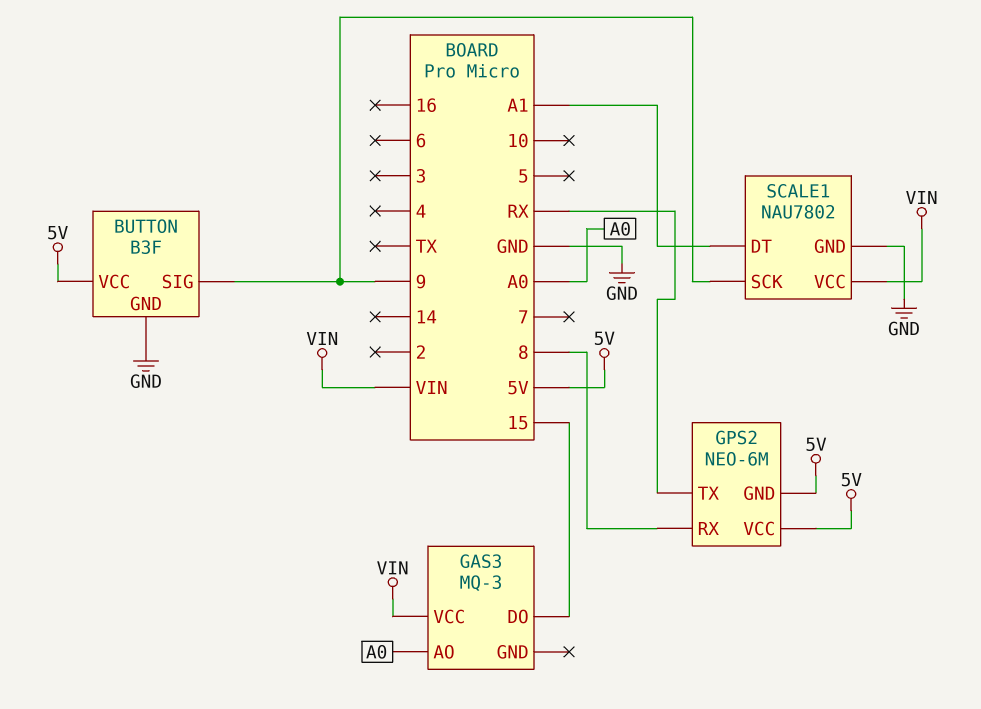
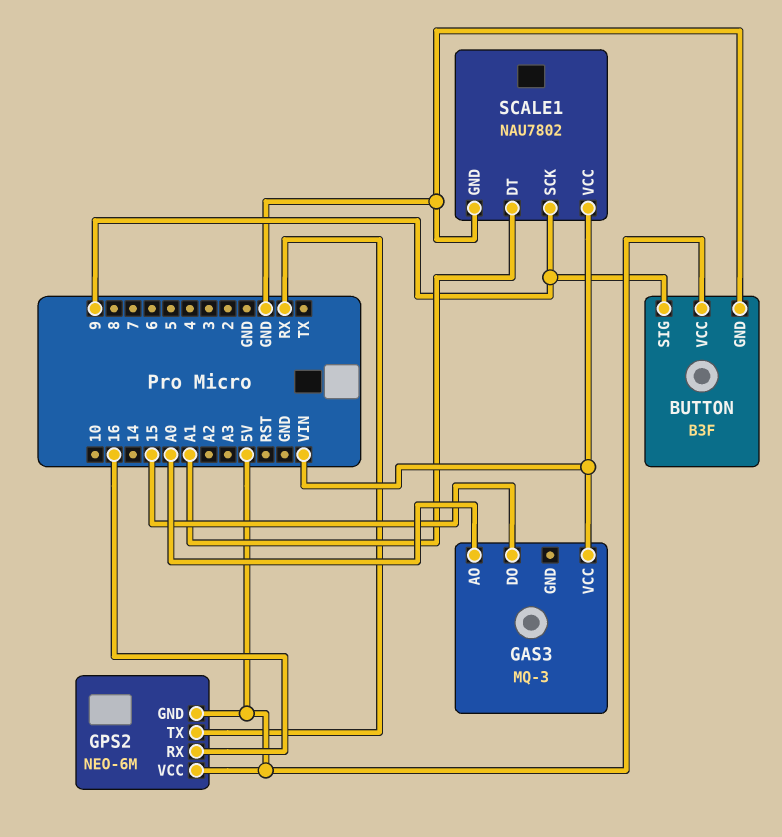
GPS2 pin RX: 8 -> 16

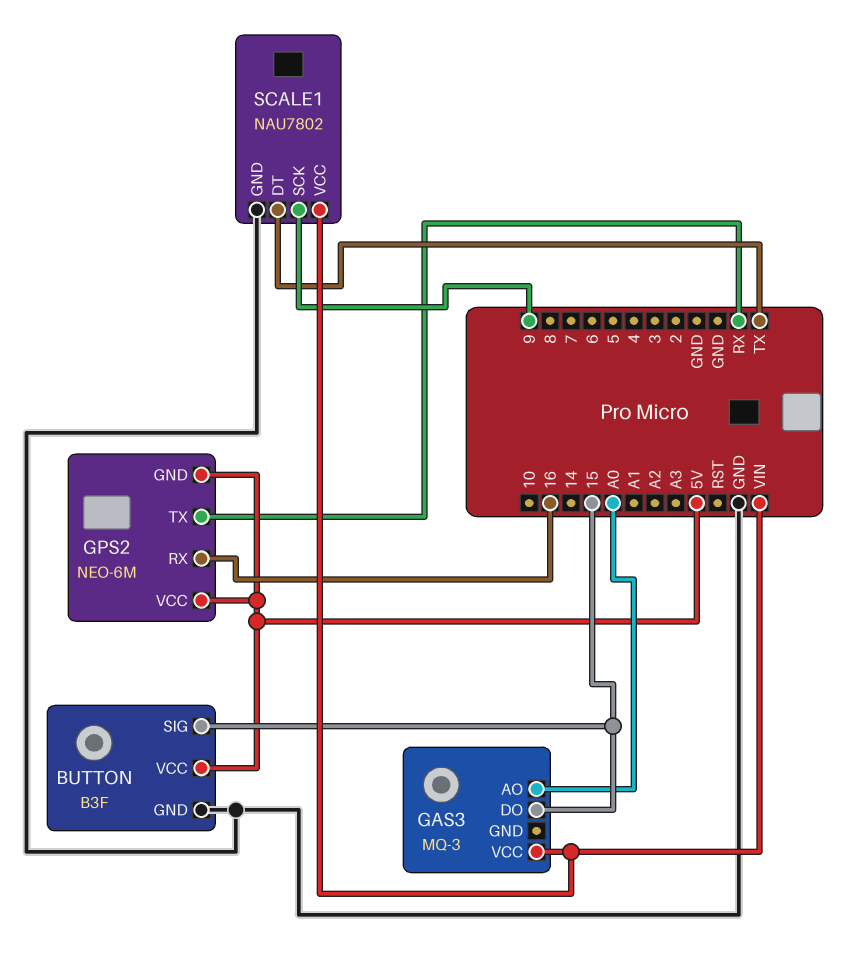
BUTTON pin SIG: 9 -> 15
SCALE1 pin DT: A1 -> TX

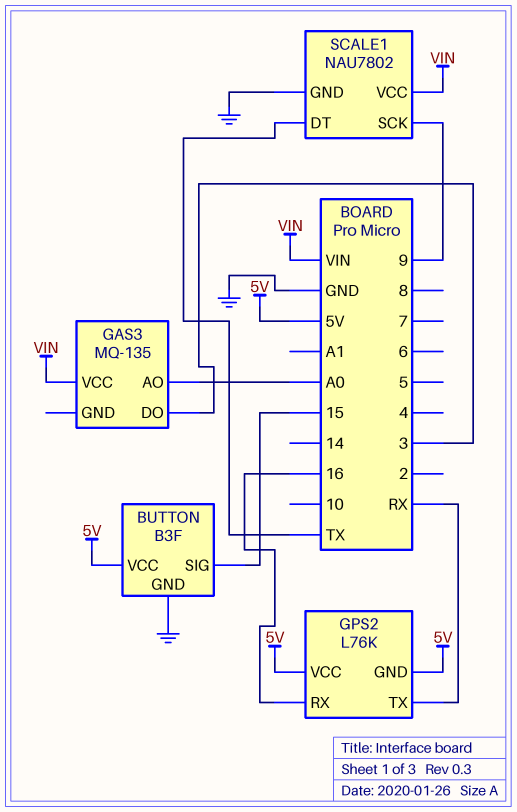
GAS3: MQ-3 -> MQ-135
GAS3 pin DO: 15 -> 3
GPS2: NEO-6M -> L76K

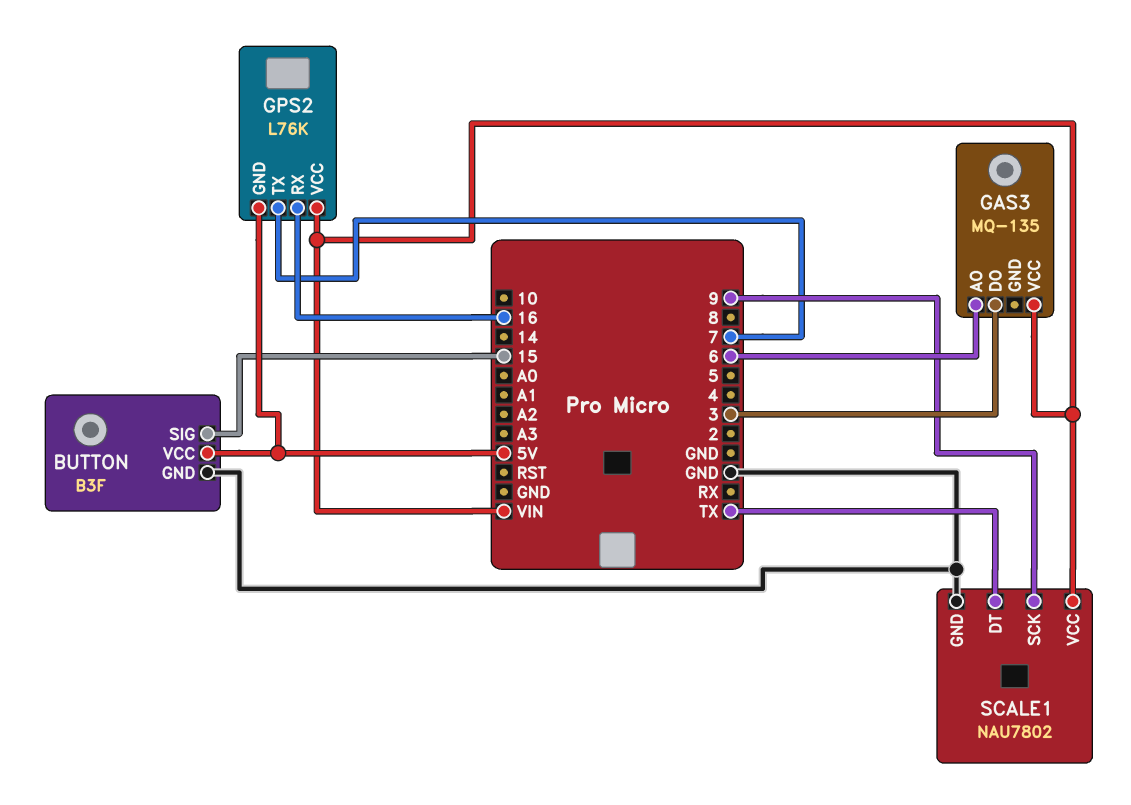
GAS3 pin AO: A0 -> 6
GPS2 pin TX: RX -> 7
GPS2 pin VCC: 5V -> VIN

